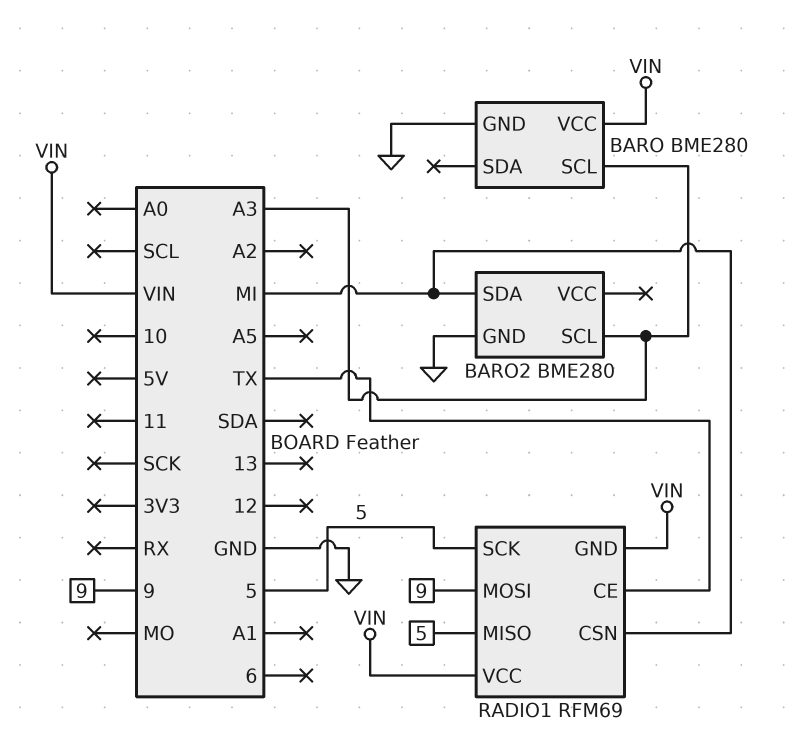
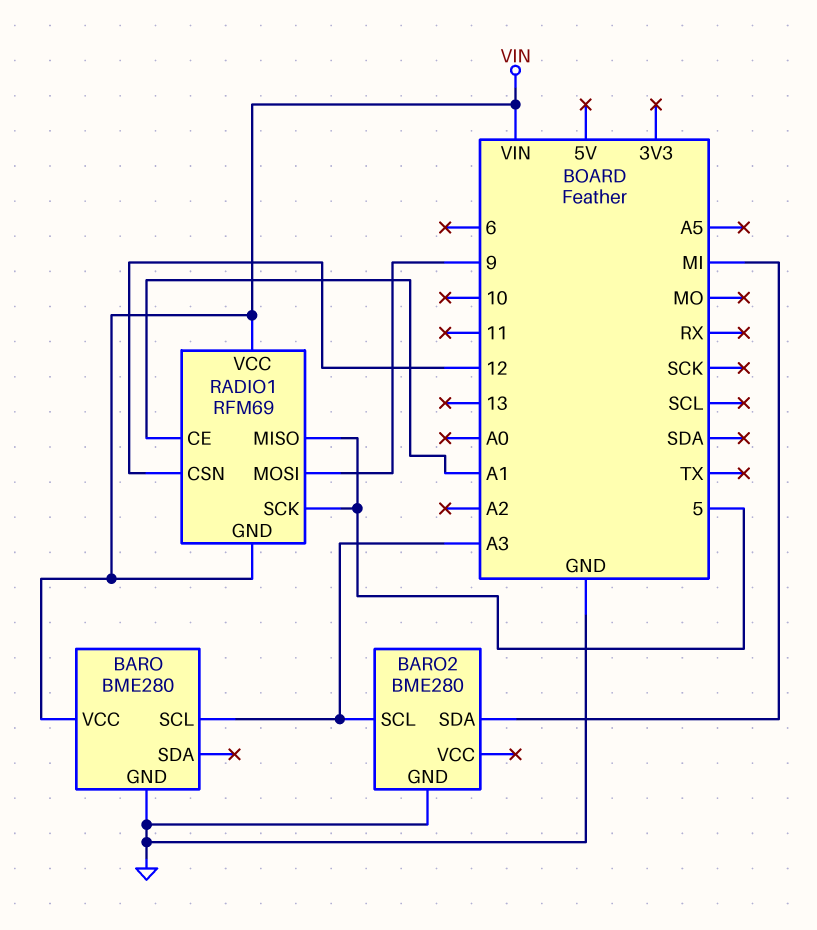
RADIO1 pin CE: TX -> A1
RADIO1 pin CSN: MI -> 12

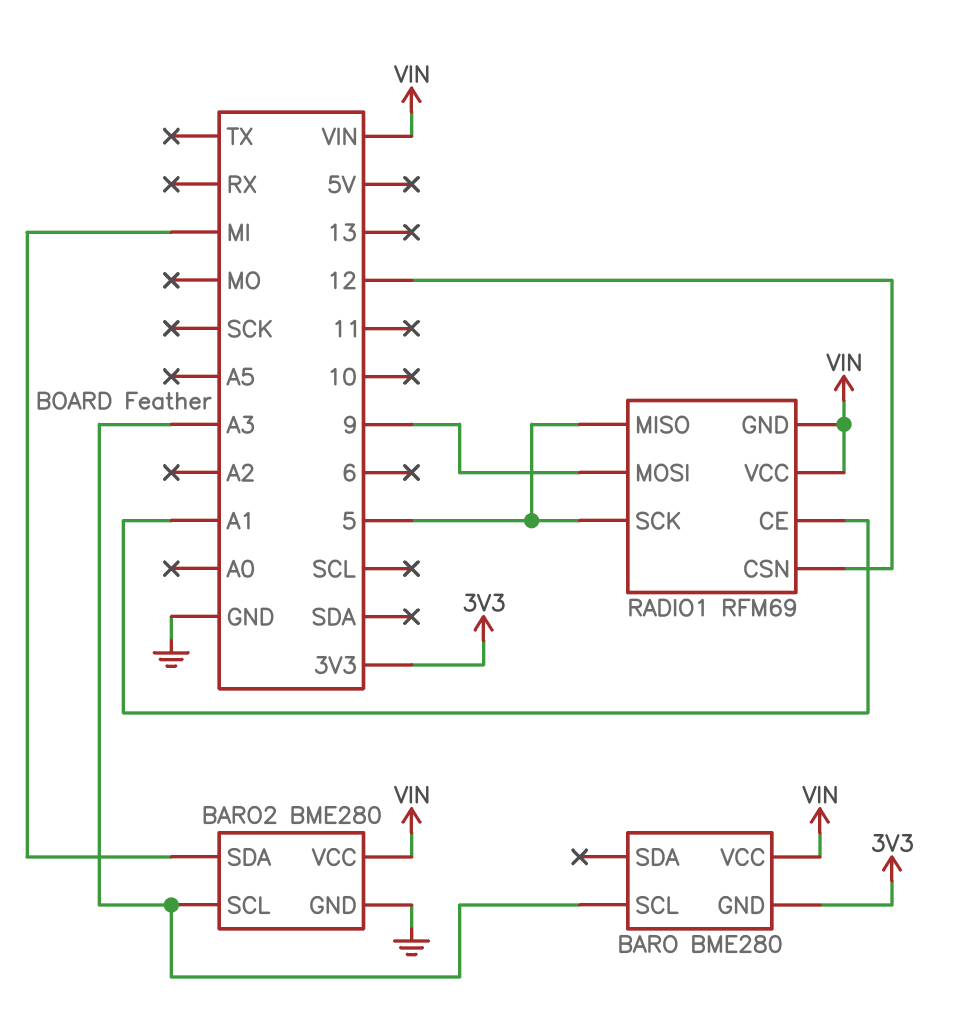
BARO pin GND: GND -> 3V3
BARO2 pin VCC: none -> VIN

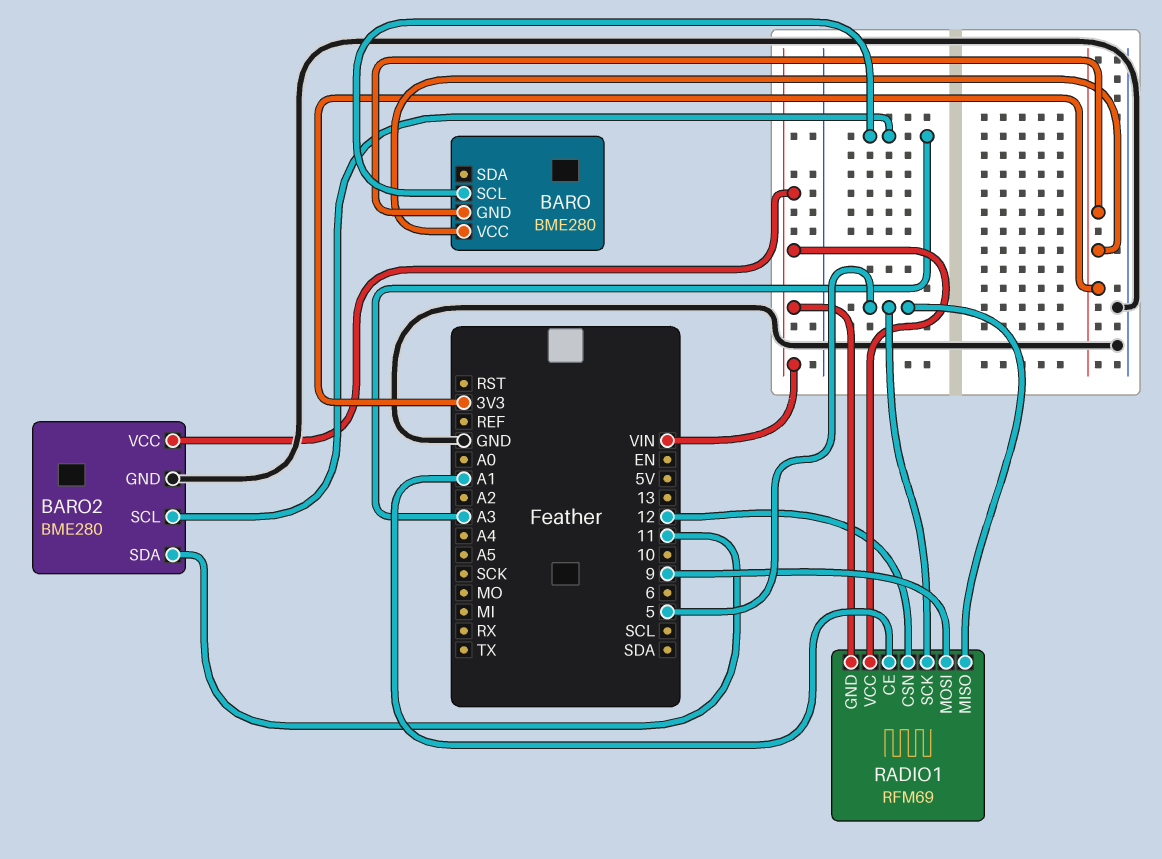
BARO pin VCC: VIN -> 3V3
BARO2 pin SDA: MI -> 11

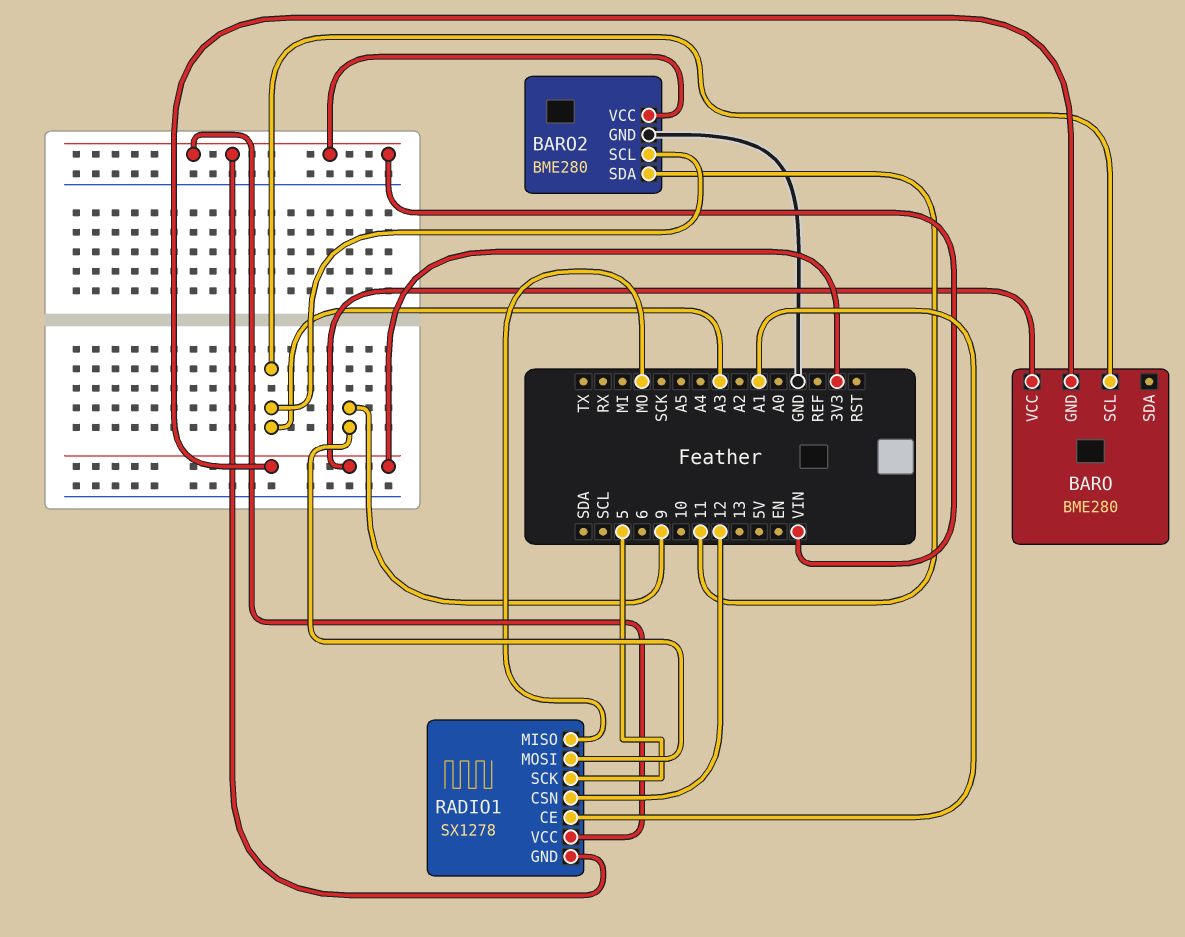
RADIO1: RFM69 -> SX1278
RADIO1 pin MISO: 5 -> MO

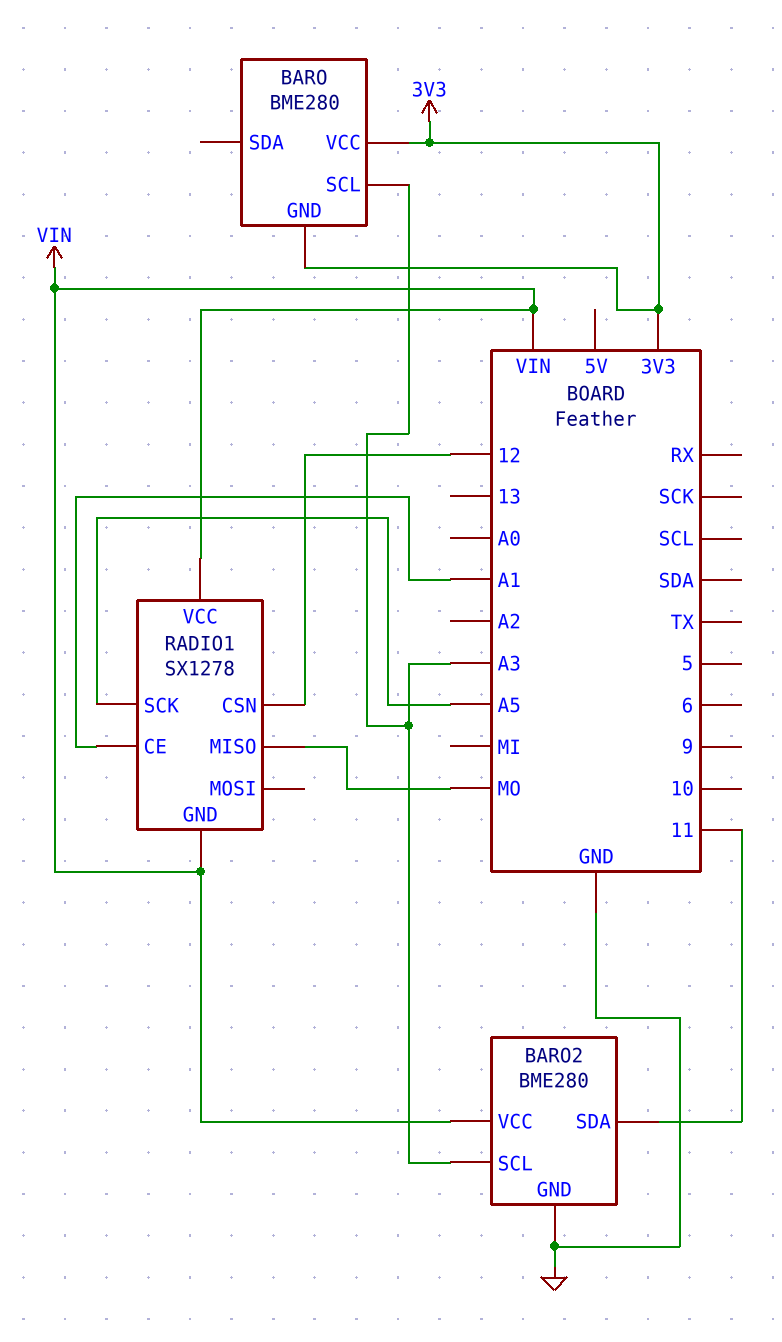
RADIO1 pin MOSI: 9 -> none
RADIO1 pin SCK: 5 -> A5

